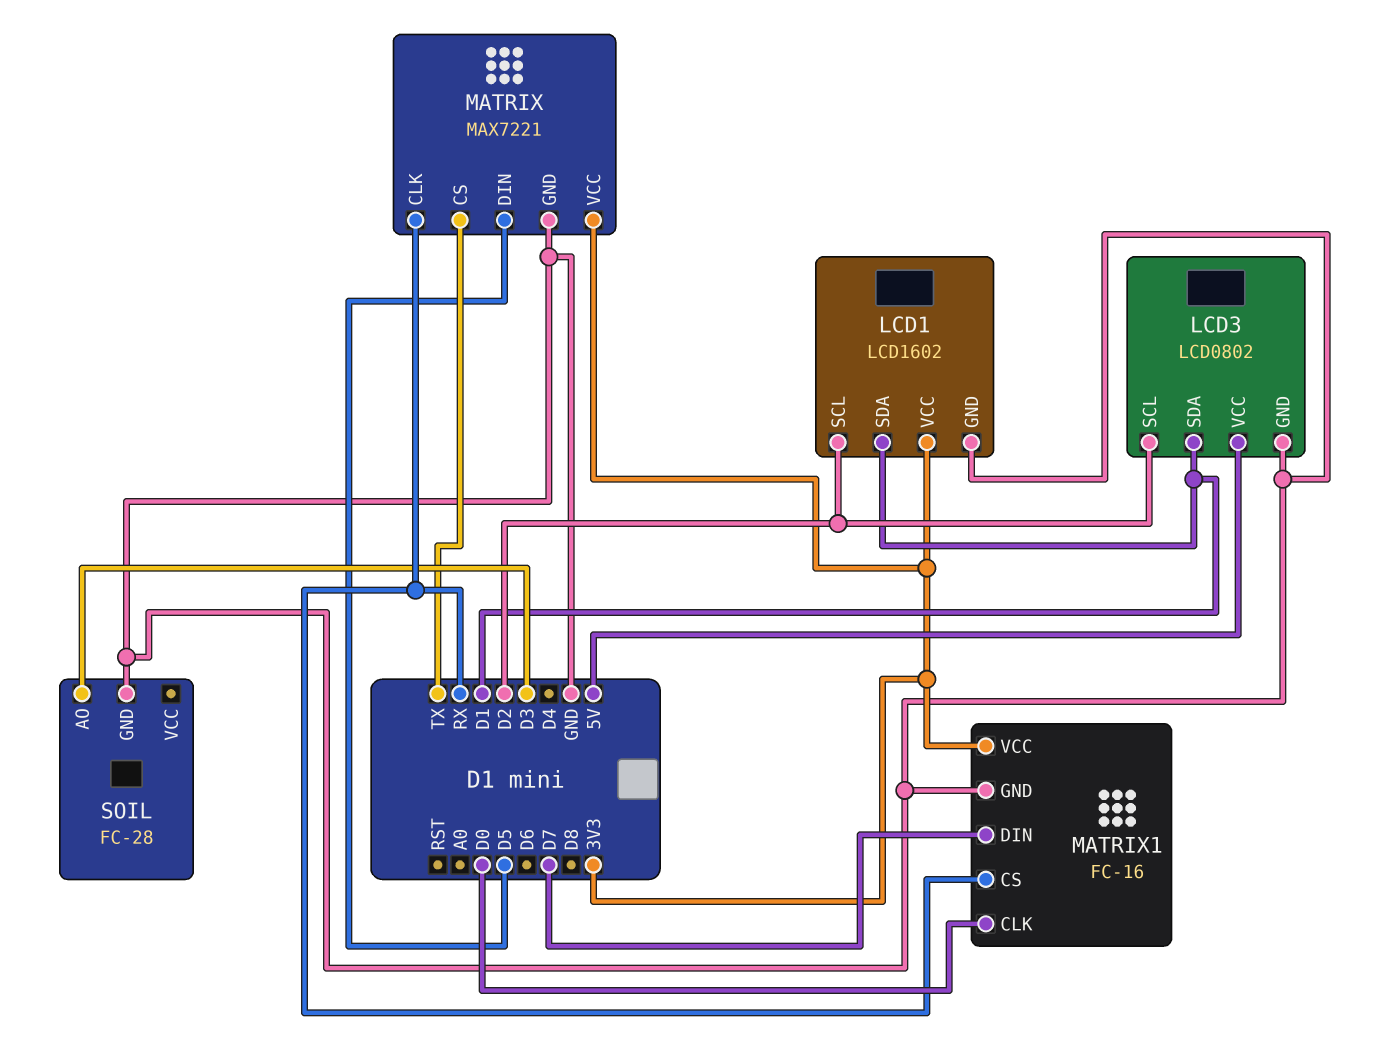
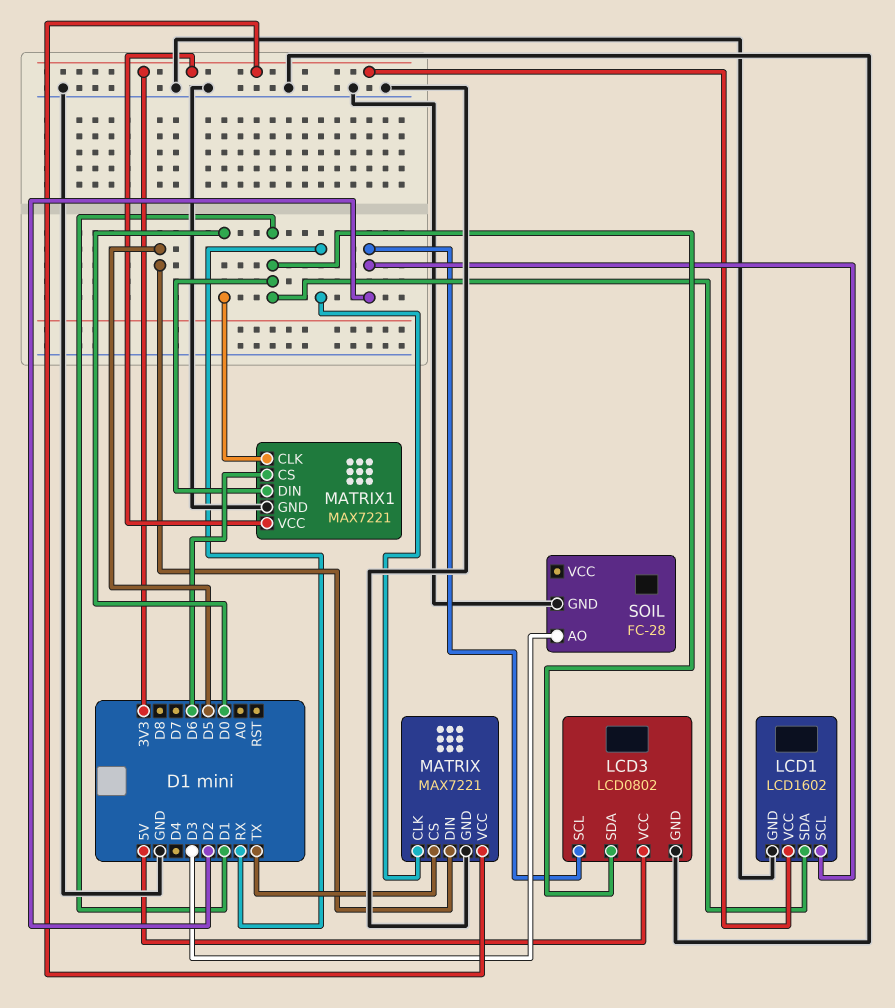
MATRIX1: FC-16 -> MAX7221
MATRIX1 pin CS: RX -> D6
MATRIX1 pin DIN: D7 -> D1

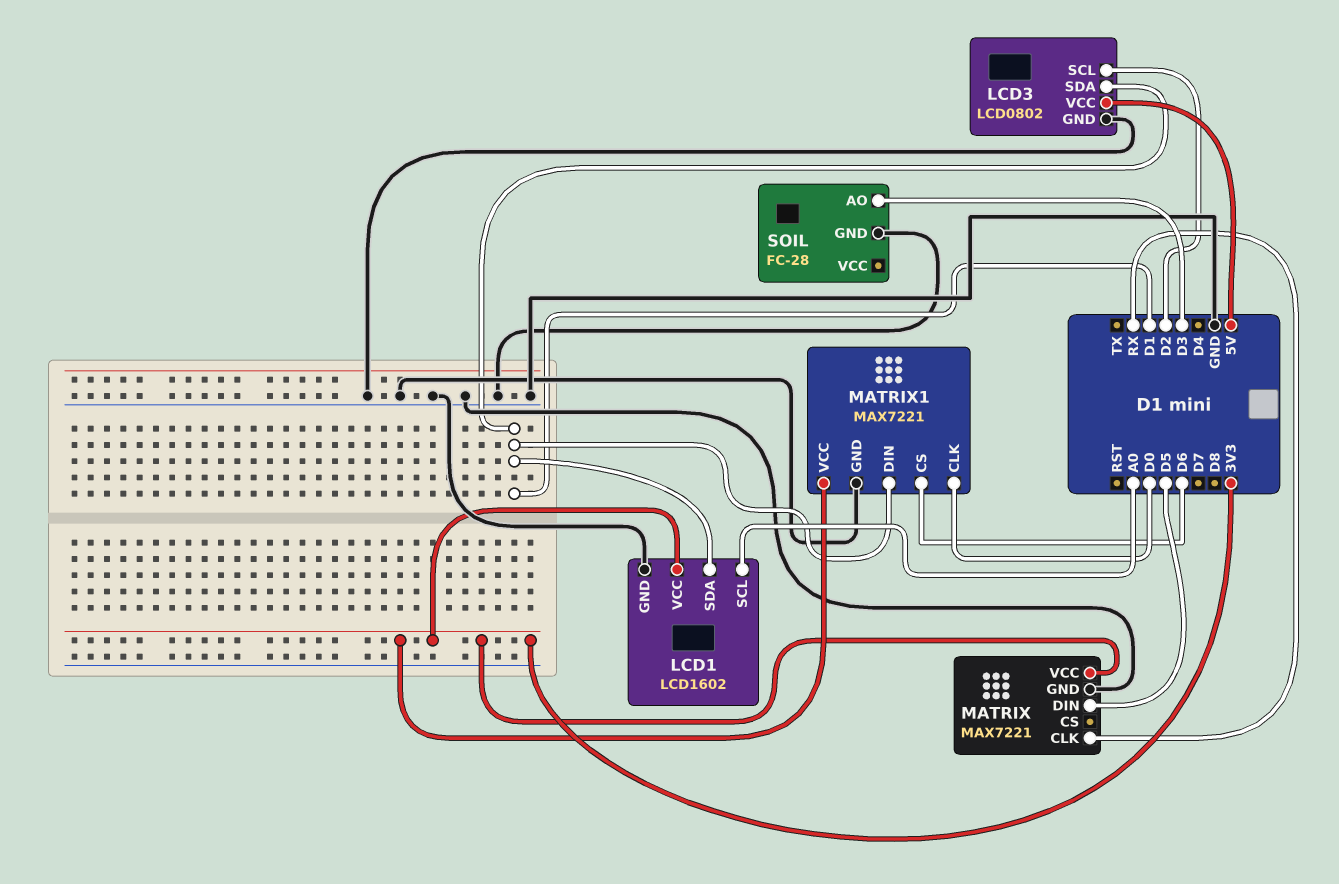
LCD1 pin SCL: D2 -> A0
MATRIX pin CS: TX -> none

